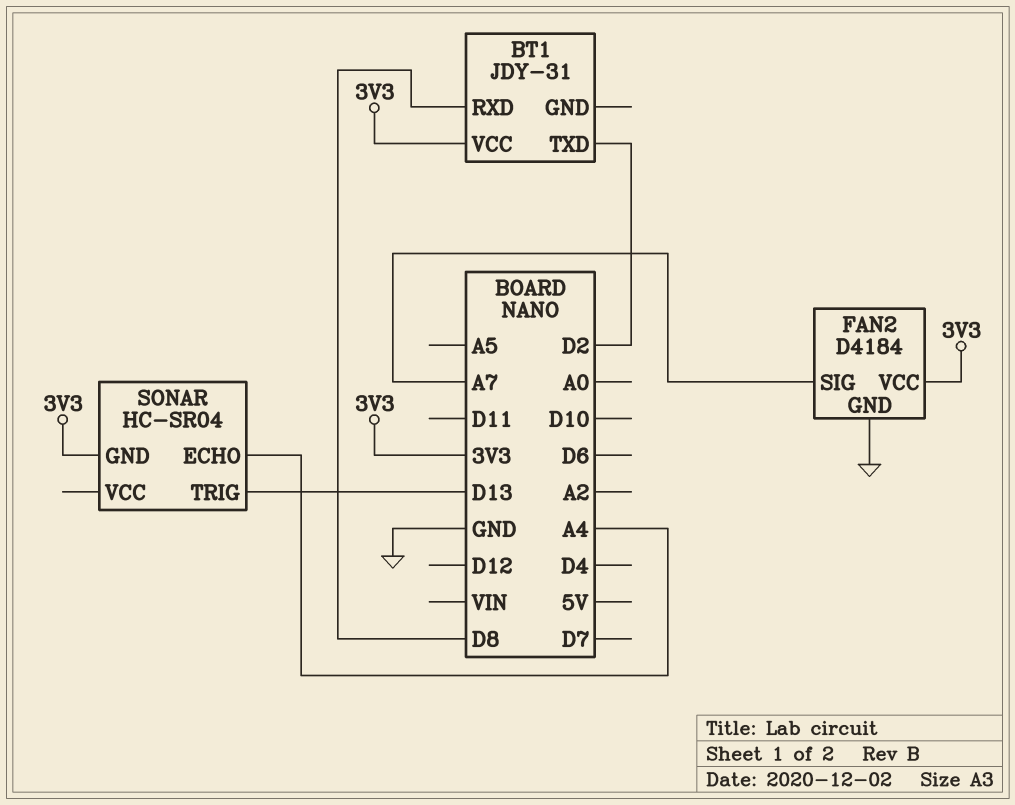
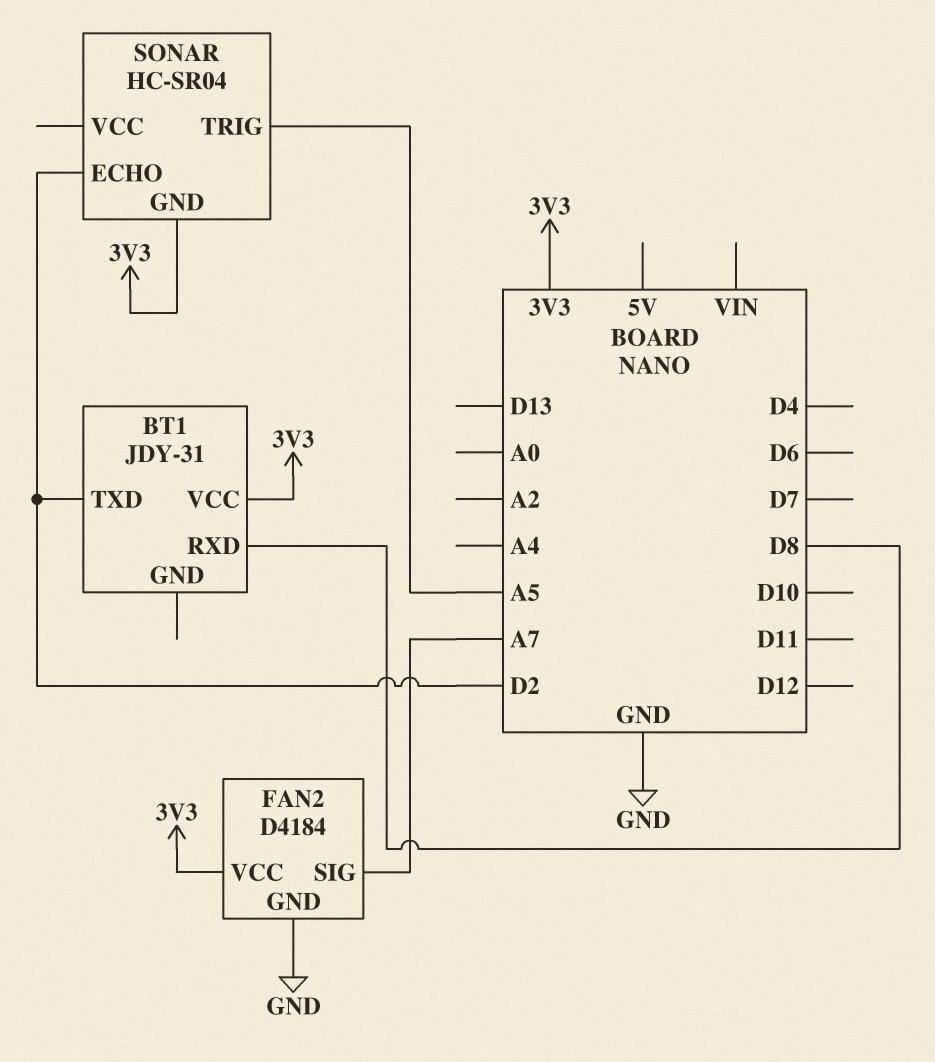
SONAR pin ECHO: A4 -> D2
SONAR pin TRIG: D13 -> A5

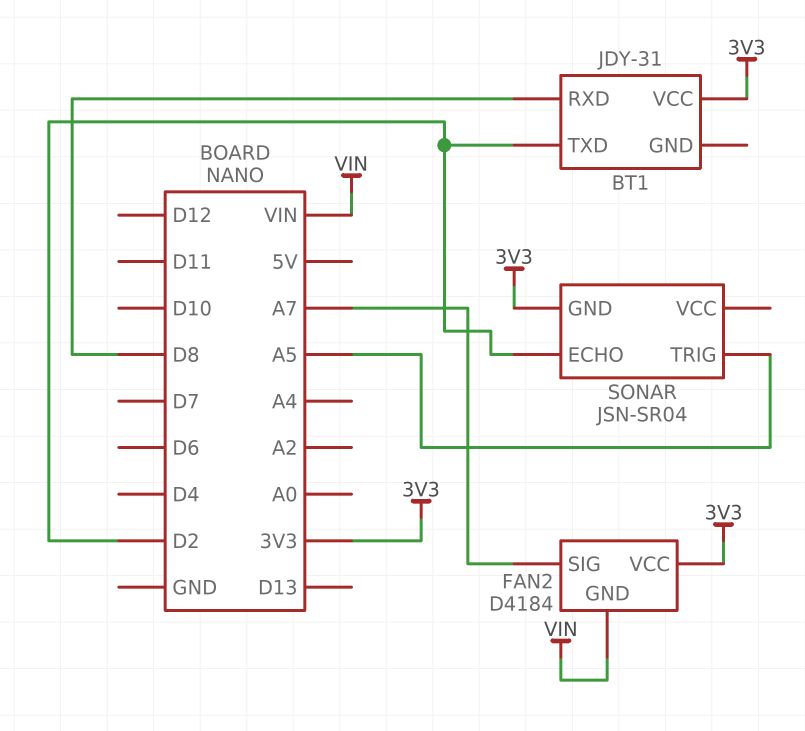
FAN2 pin GND: GND -> VIN
SONAR: HC-SR04 -> JSN-SR04

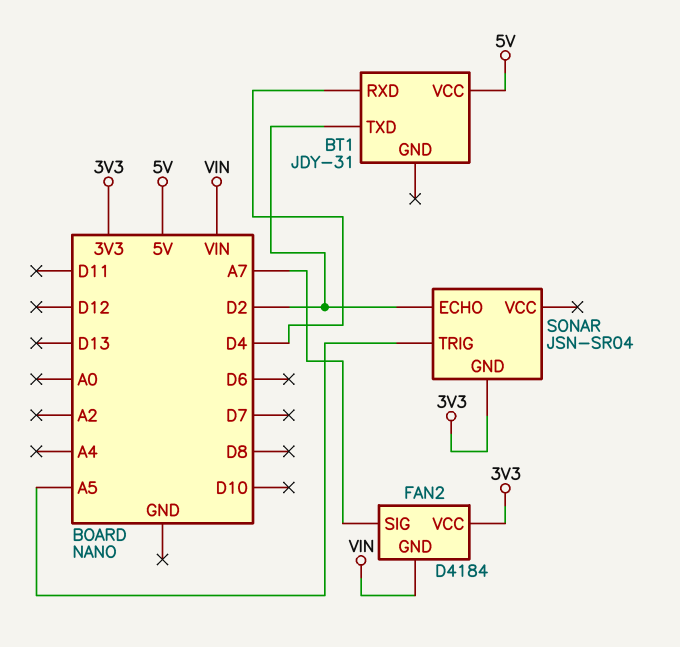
BT1 pin RXD: D8 -> D4
BT1 pin VCC: 3V3 -> 5V

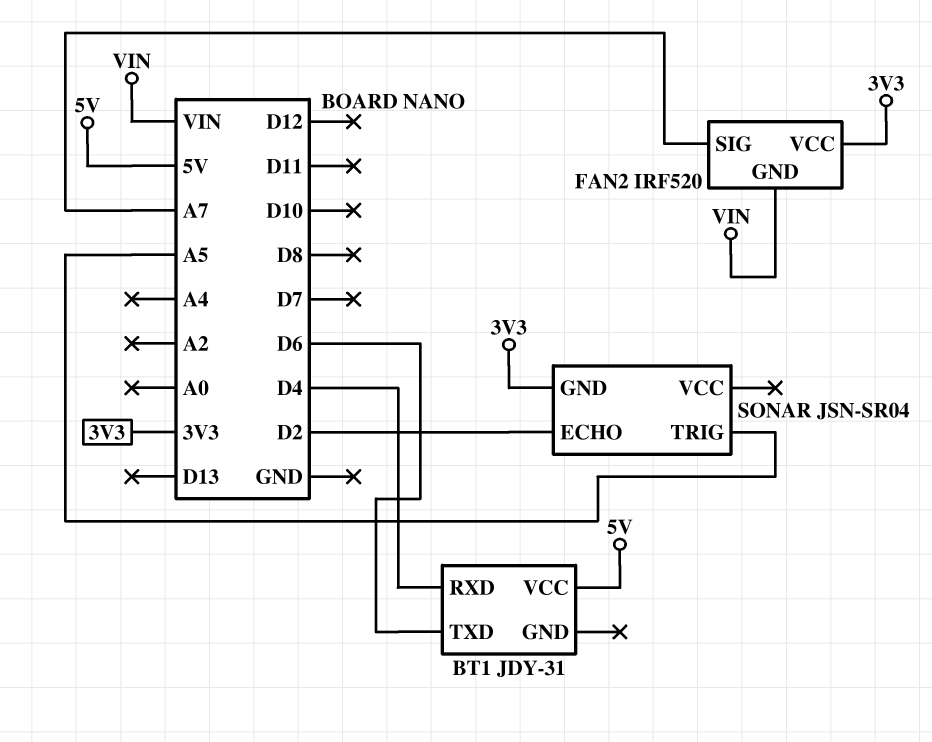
BT1 pin TXD: D2 -> D6
FAN2: D4184 -> IRF520

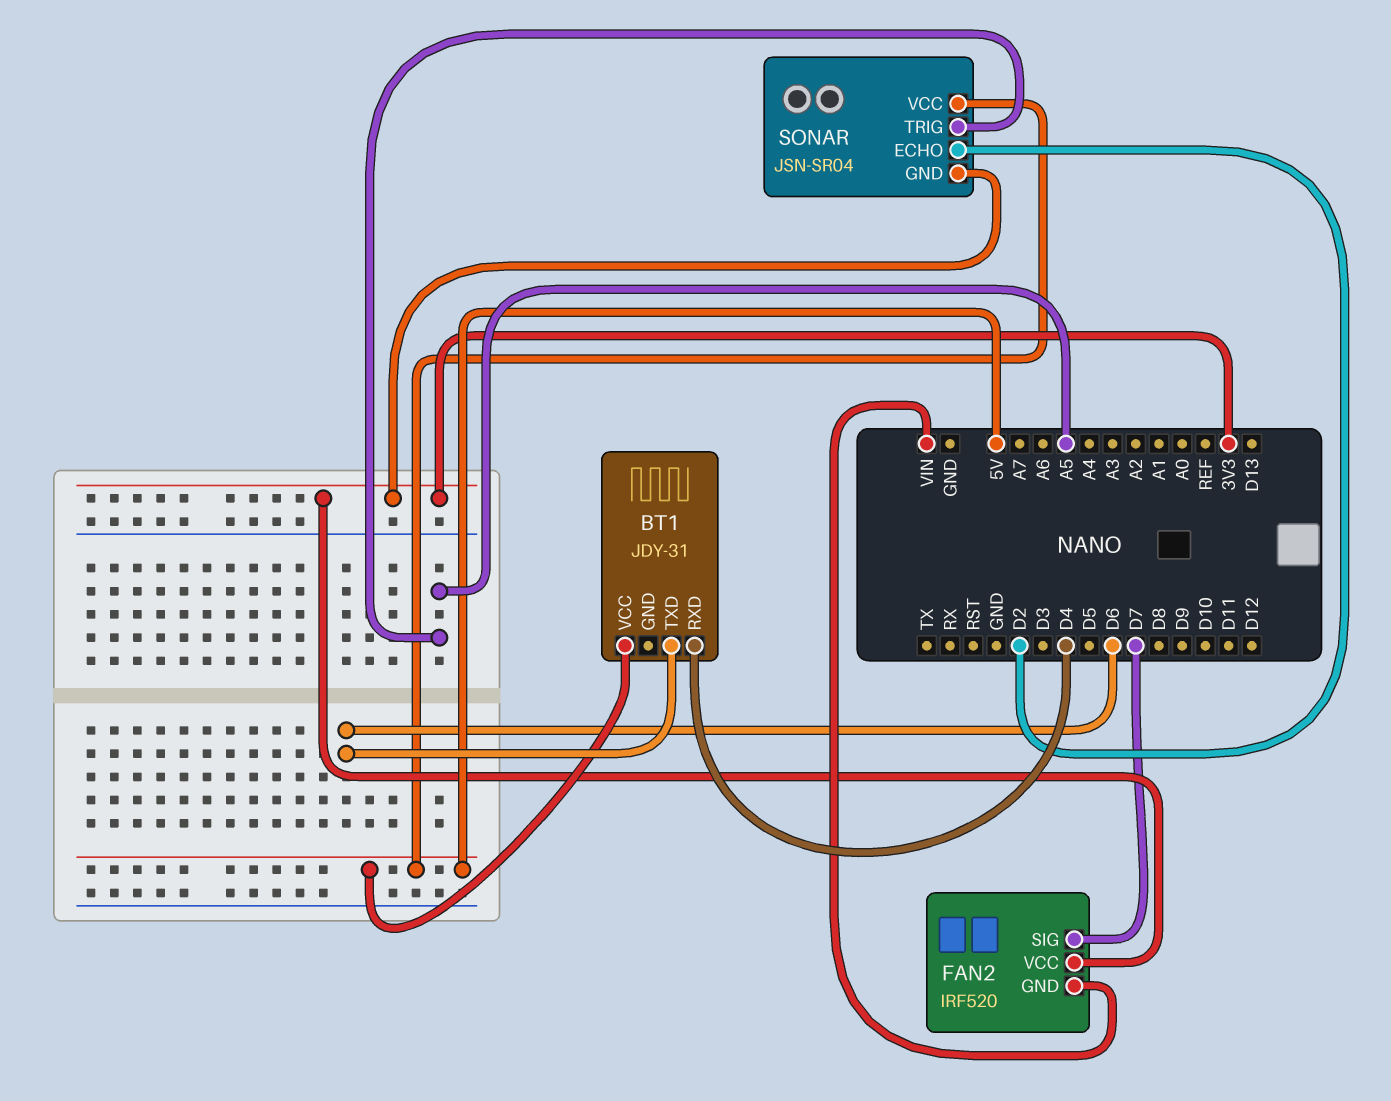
FAN2 pin SIG: A7 -> D7
SONAR pin VCC: none -> 5V

